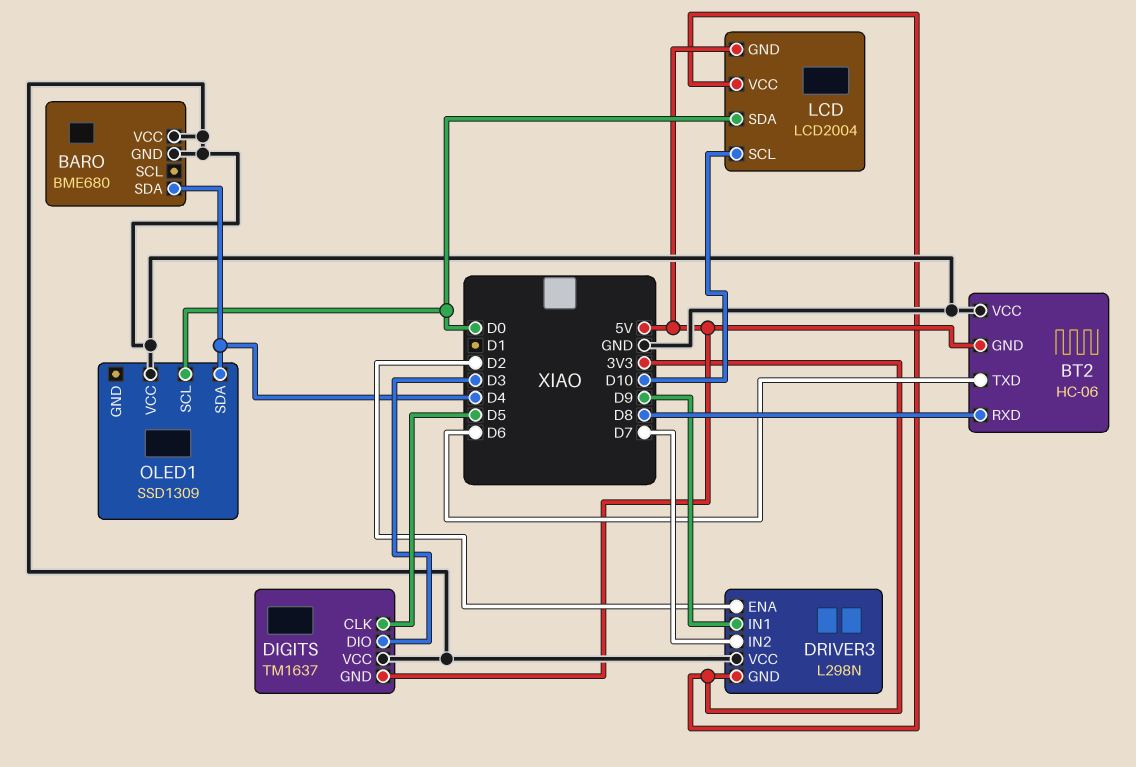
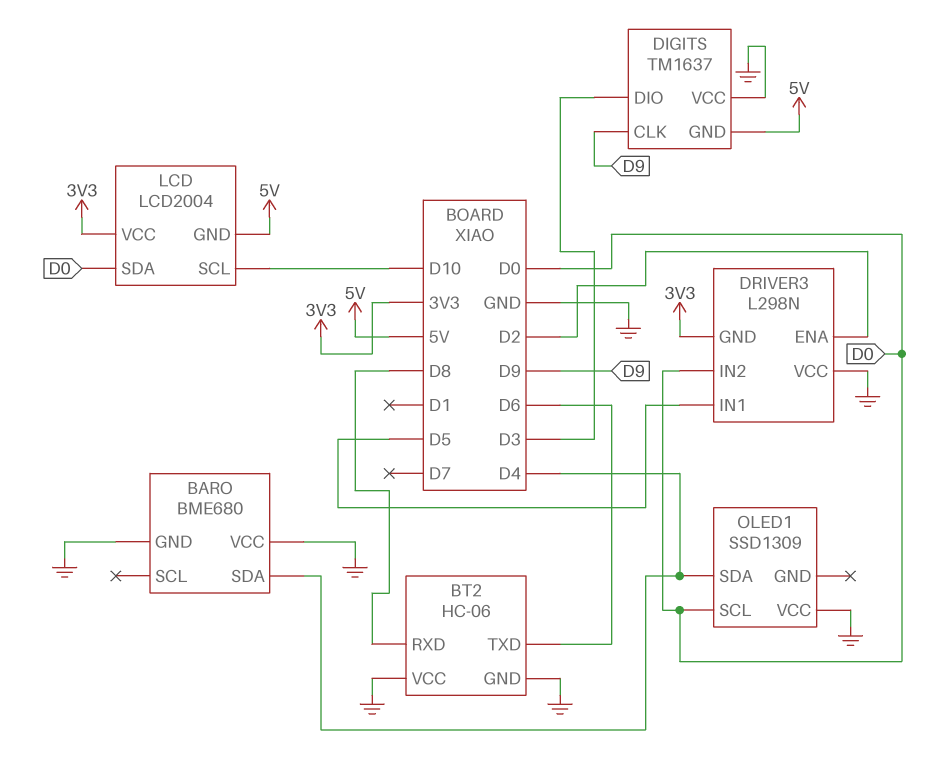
BT2 pin GND: 5V -> GND
DIGITS pin CLK: D5 -> D9
DRIVER3 pin IN1: D9 -> D5
DRIVER3 pin IN2: D7 -> D0

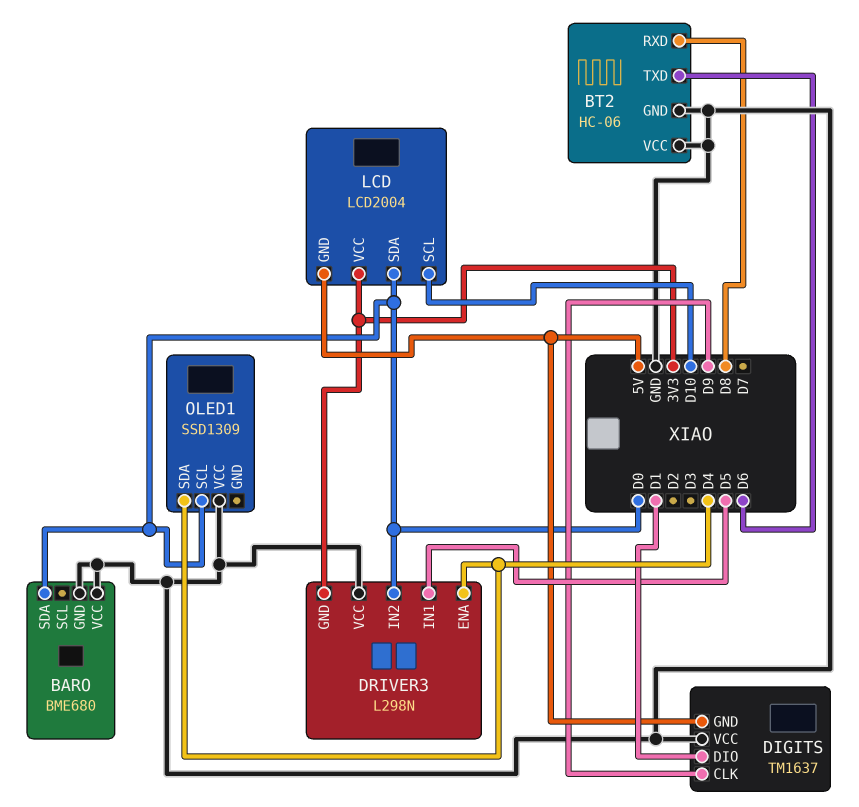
BARO pin SDA: D4 -> D0
DIGITS pin DIO: D3 -> D1
DRIVER3 pin ENA: D2 -> D4

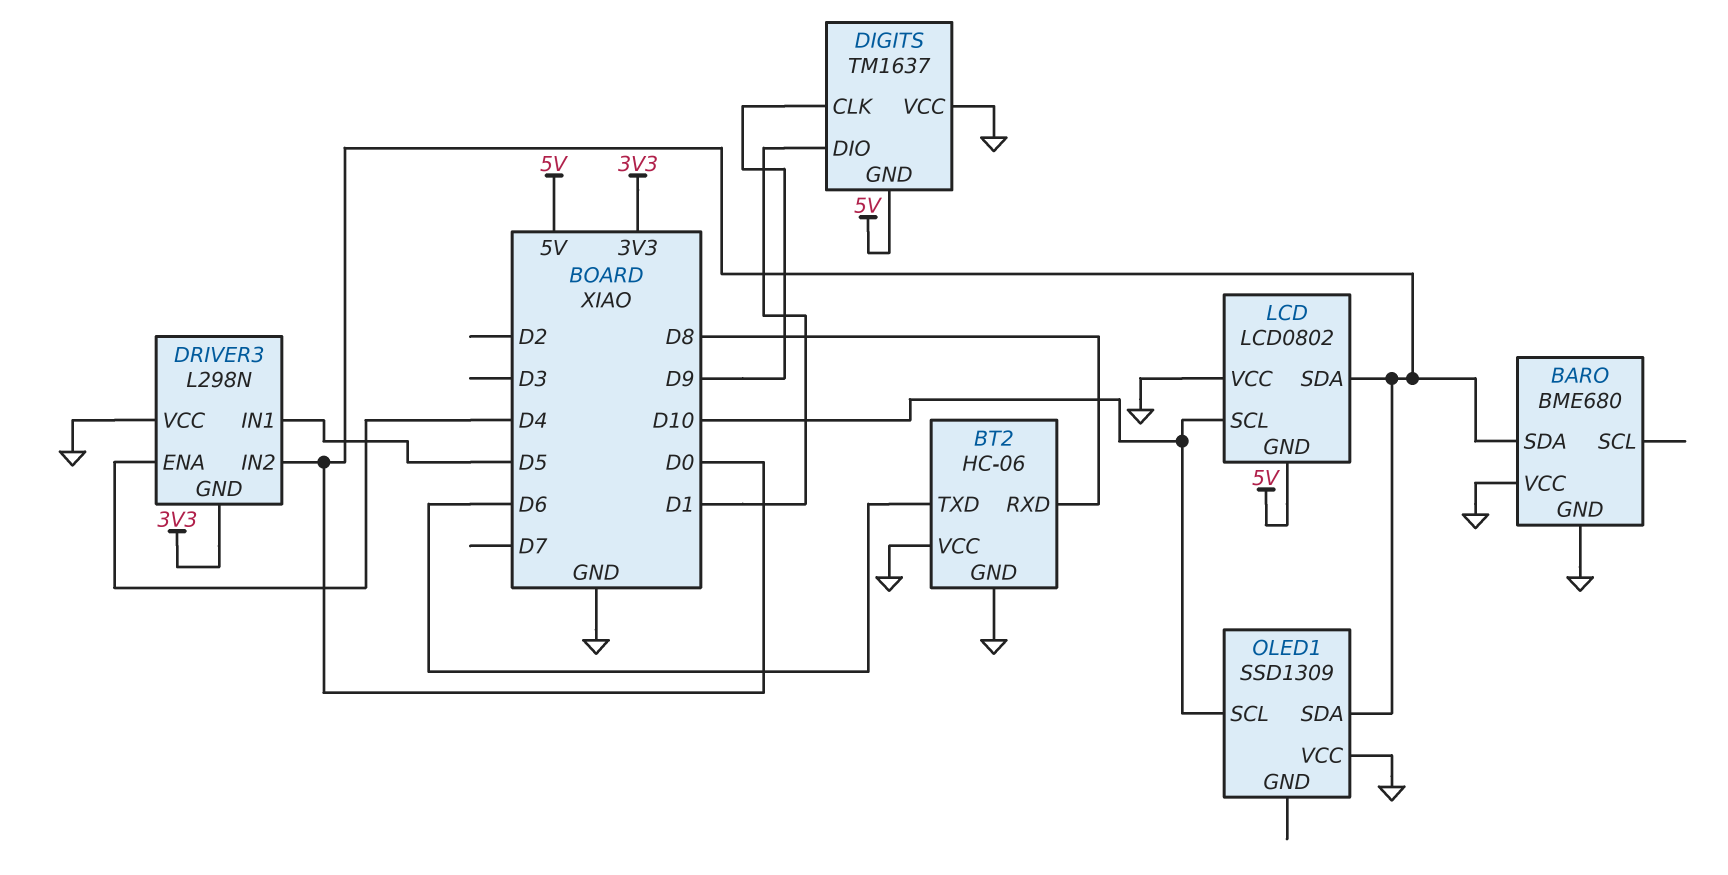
LCD: LCD2004 -> LCD0802
LCD pin VCC: 3V3 -> GND
OLED1 pin SCL: D0 -> D10
OLED1 pin SDA: D4 -> D0

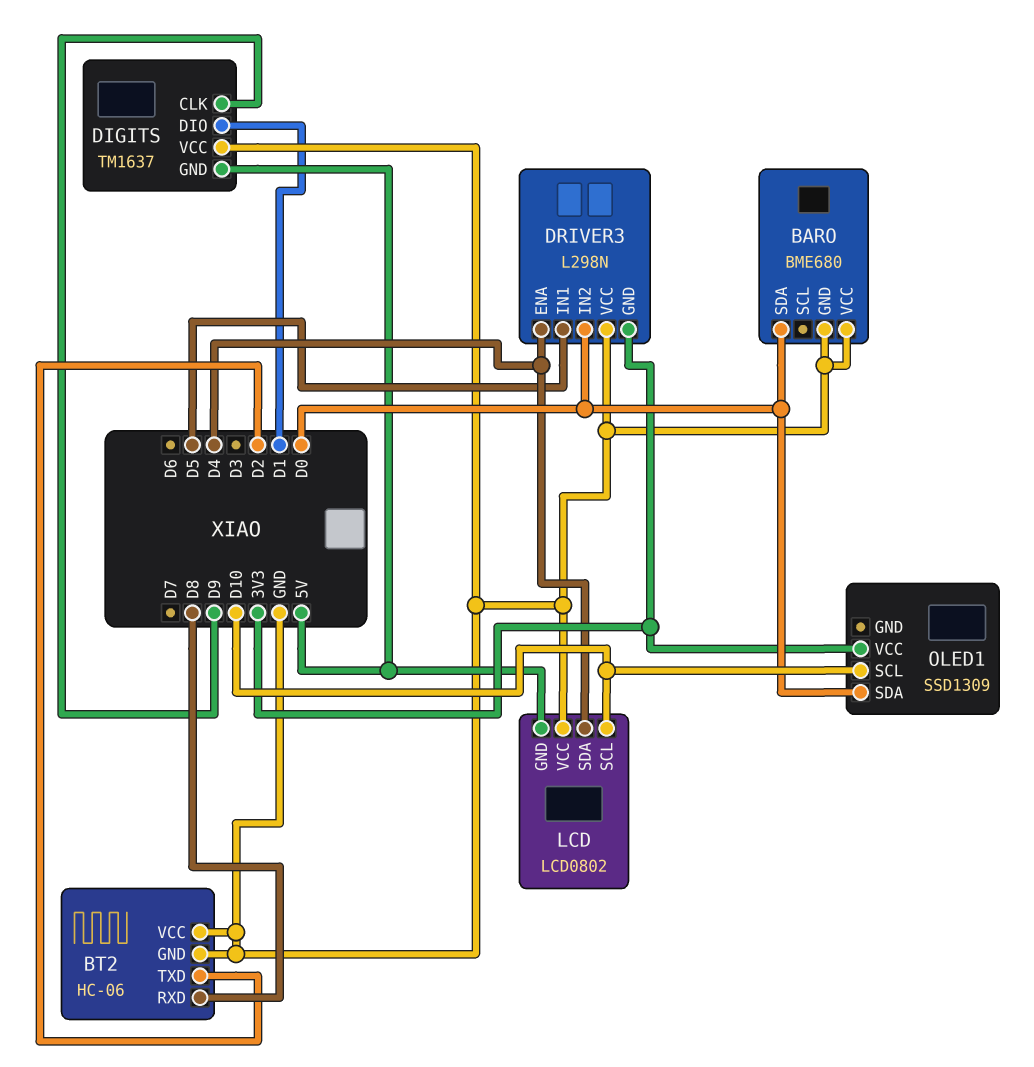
BT2 pin TXD: D6 -> D2
LCD pin SDA: D0 -> D4
OLED1 pin VCC: GND -> 3V3

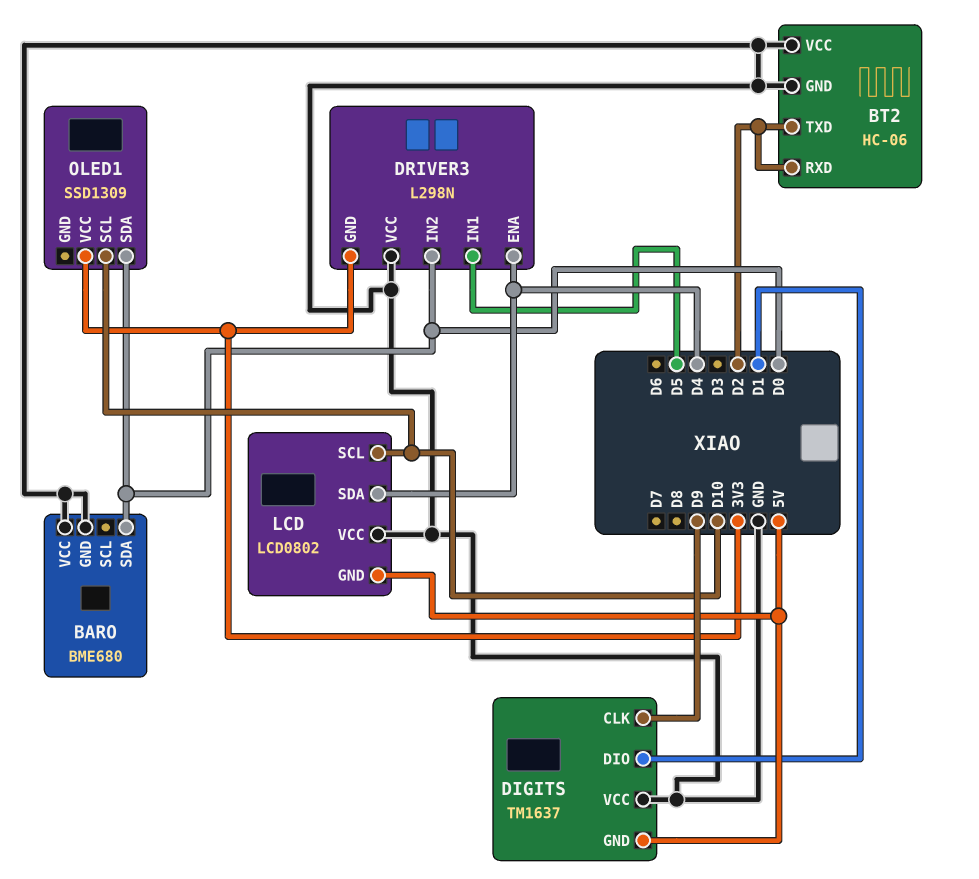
BT2 pin RXD: D8 -> D2

